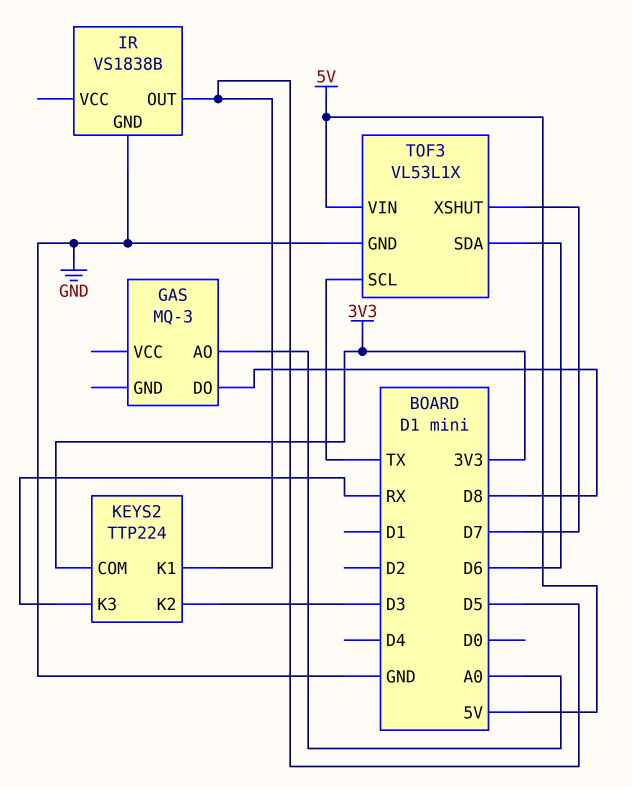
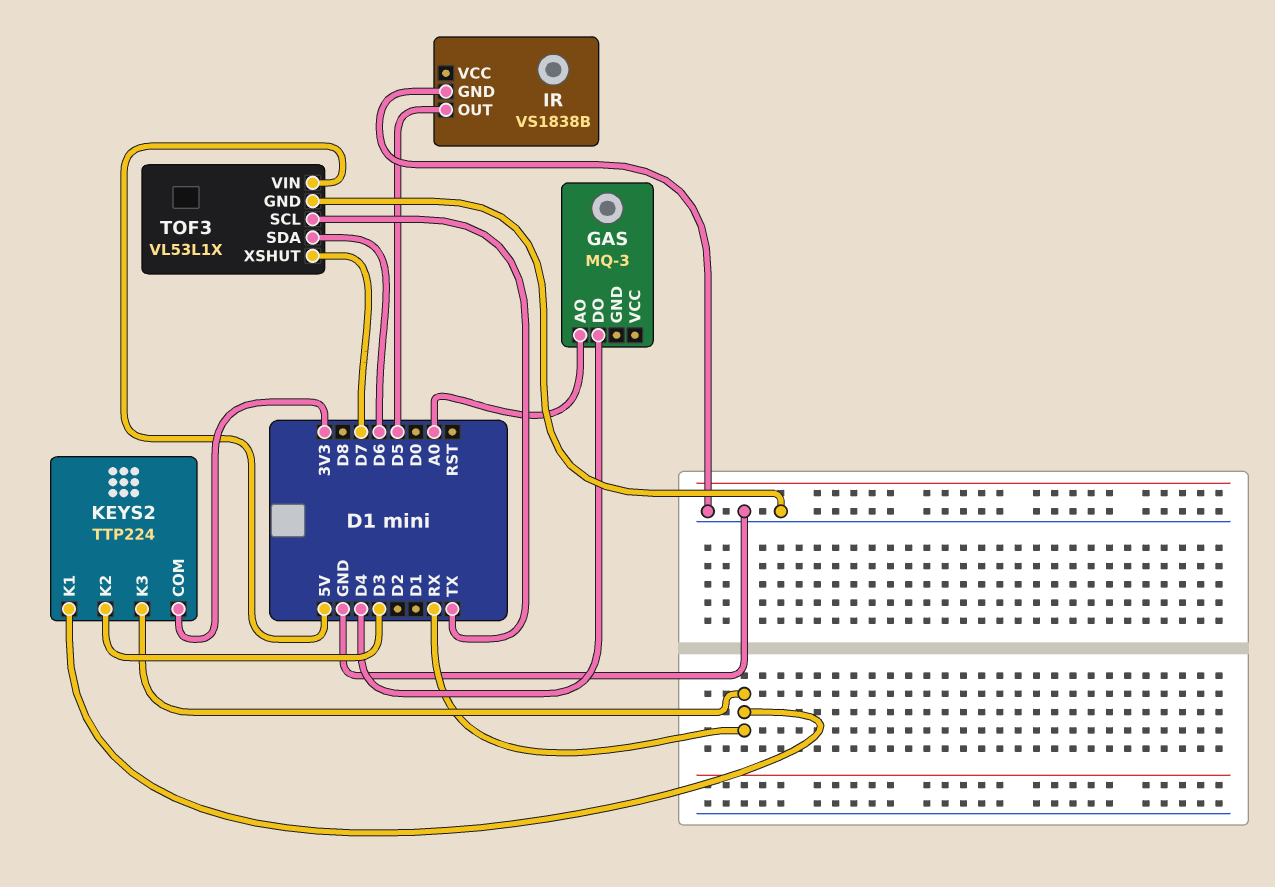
GAS pin DO: D8 -> D4
KEYS2 pin K1: D5 -> RX

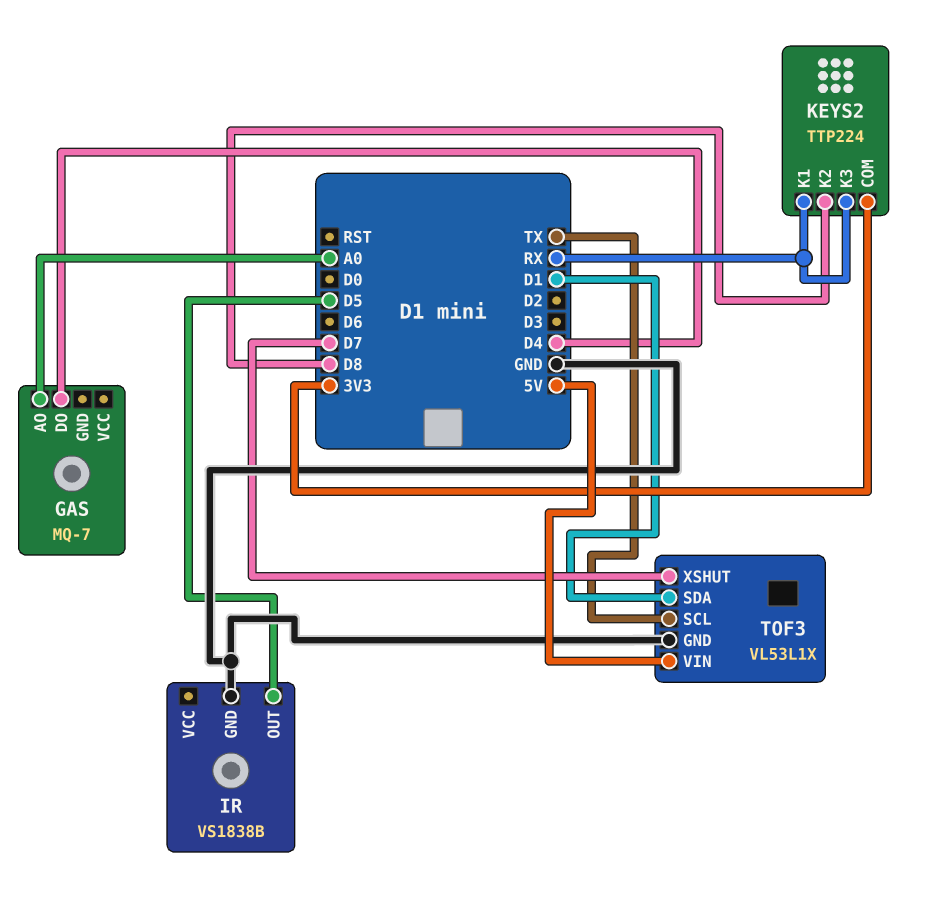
GAS: MQ-3 -> MQ-7
KEYS2 pin K2: D3 -> D8
TOF3 pin SDA: D6 -> D1

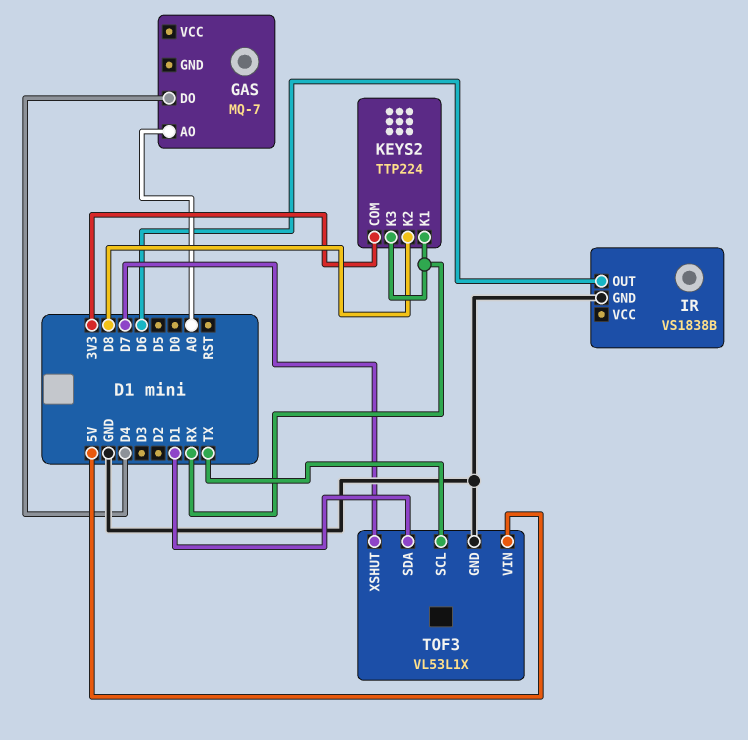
IR pin OUT: D5 -> D6

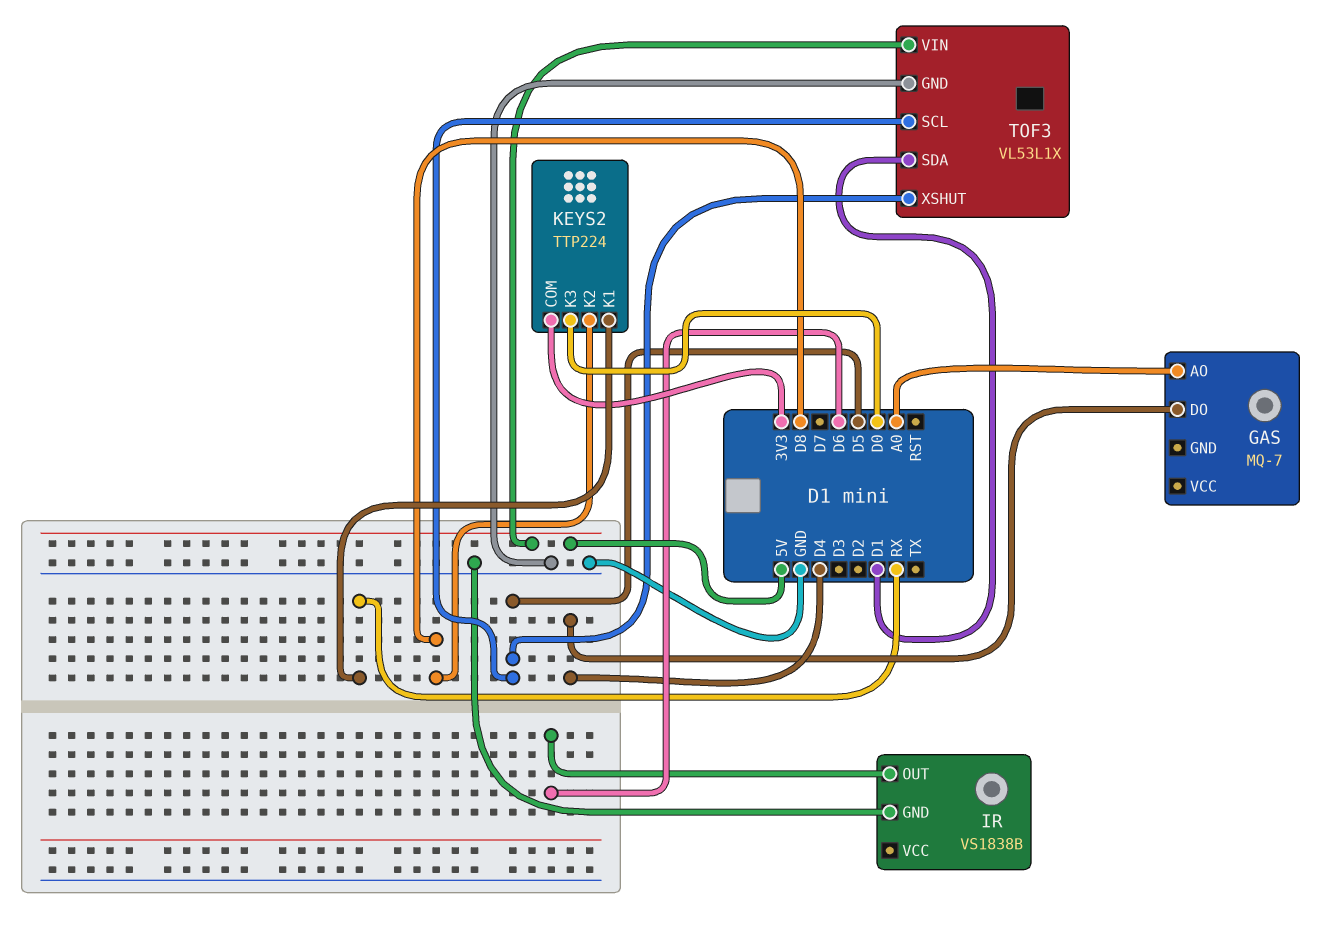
KEYS2 pin K3: RX -> D0
TOF3 pin SCL: TX -> D5
TOF3 pin XSHUT: D7 -> D5

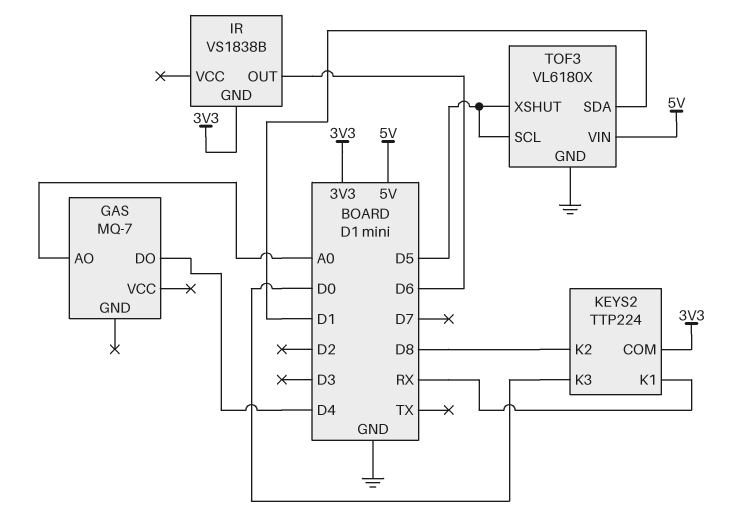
IR pin GND: GND -> 3V3
TOF3: VL53L1X -> VL6180X

